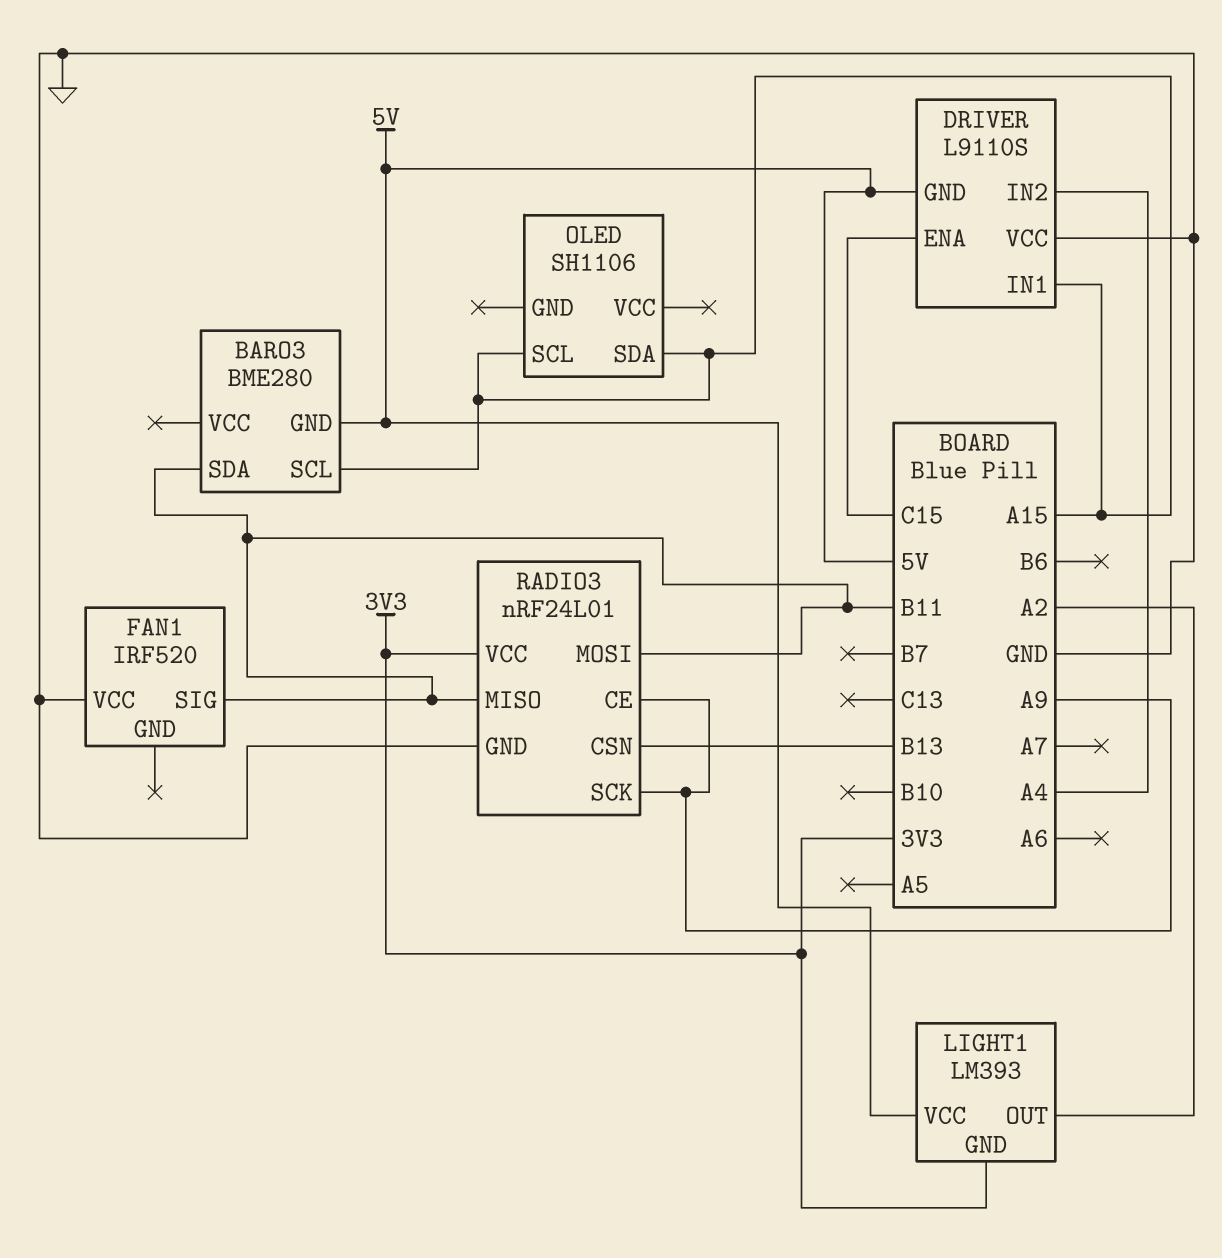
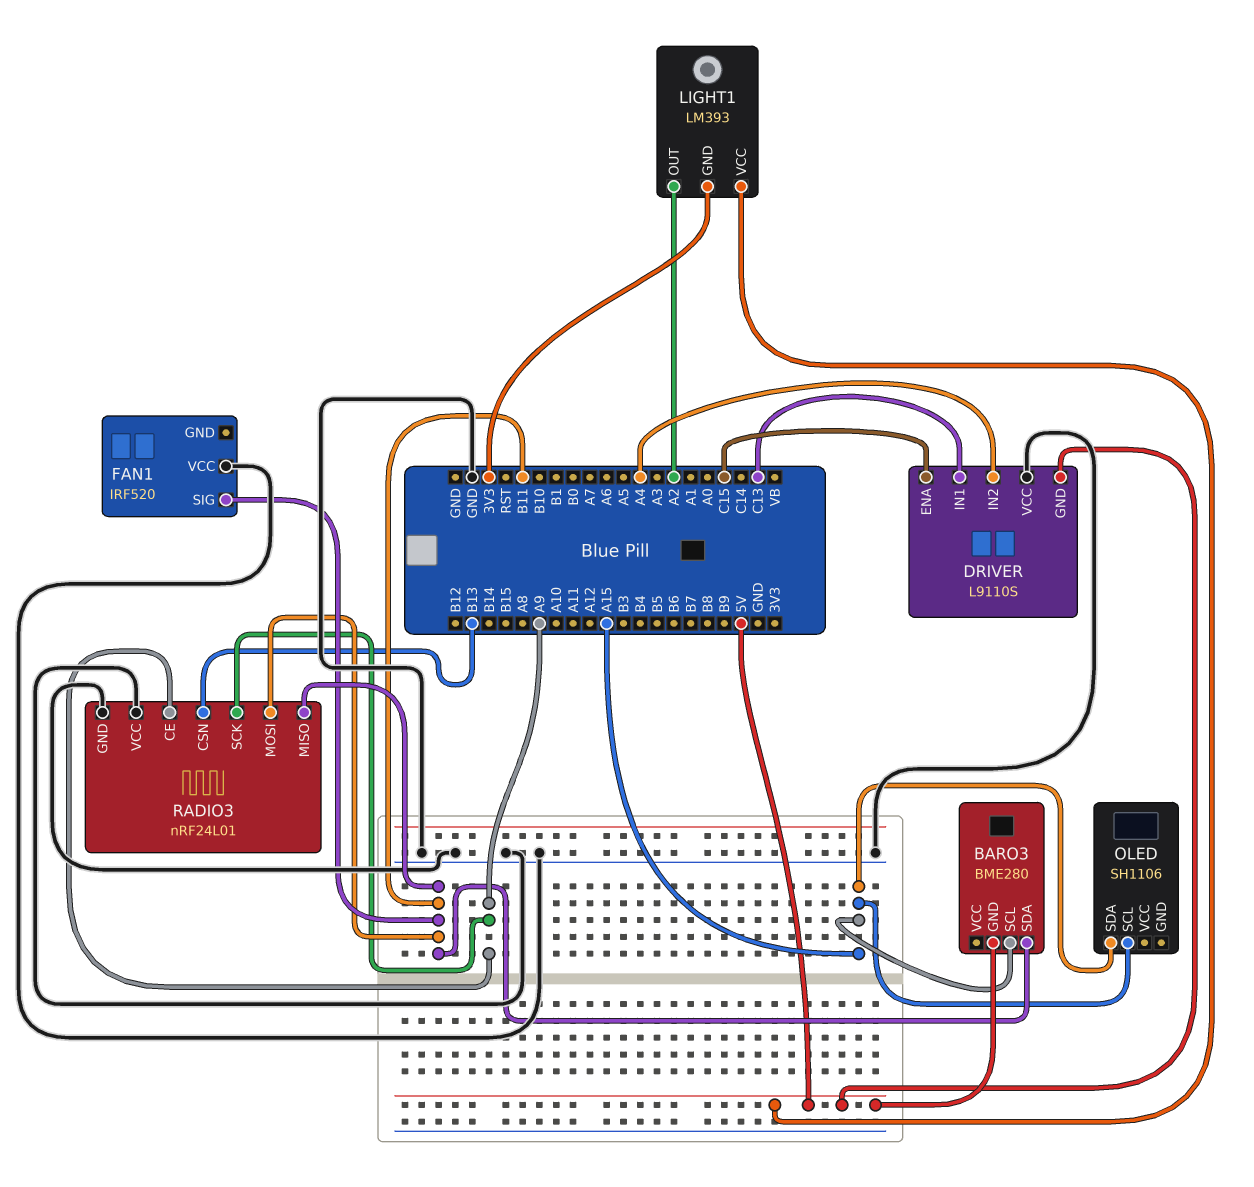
DRIVER pin IN1: A15 -> C13
RADIO3 pin VCC: 3V3 -> GND

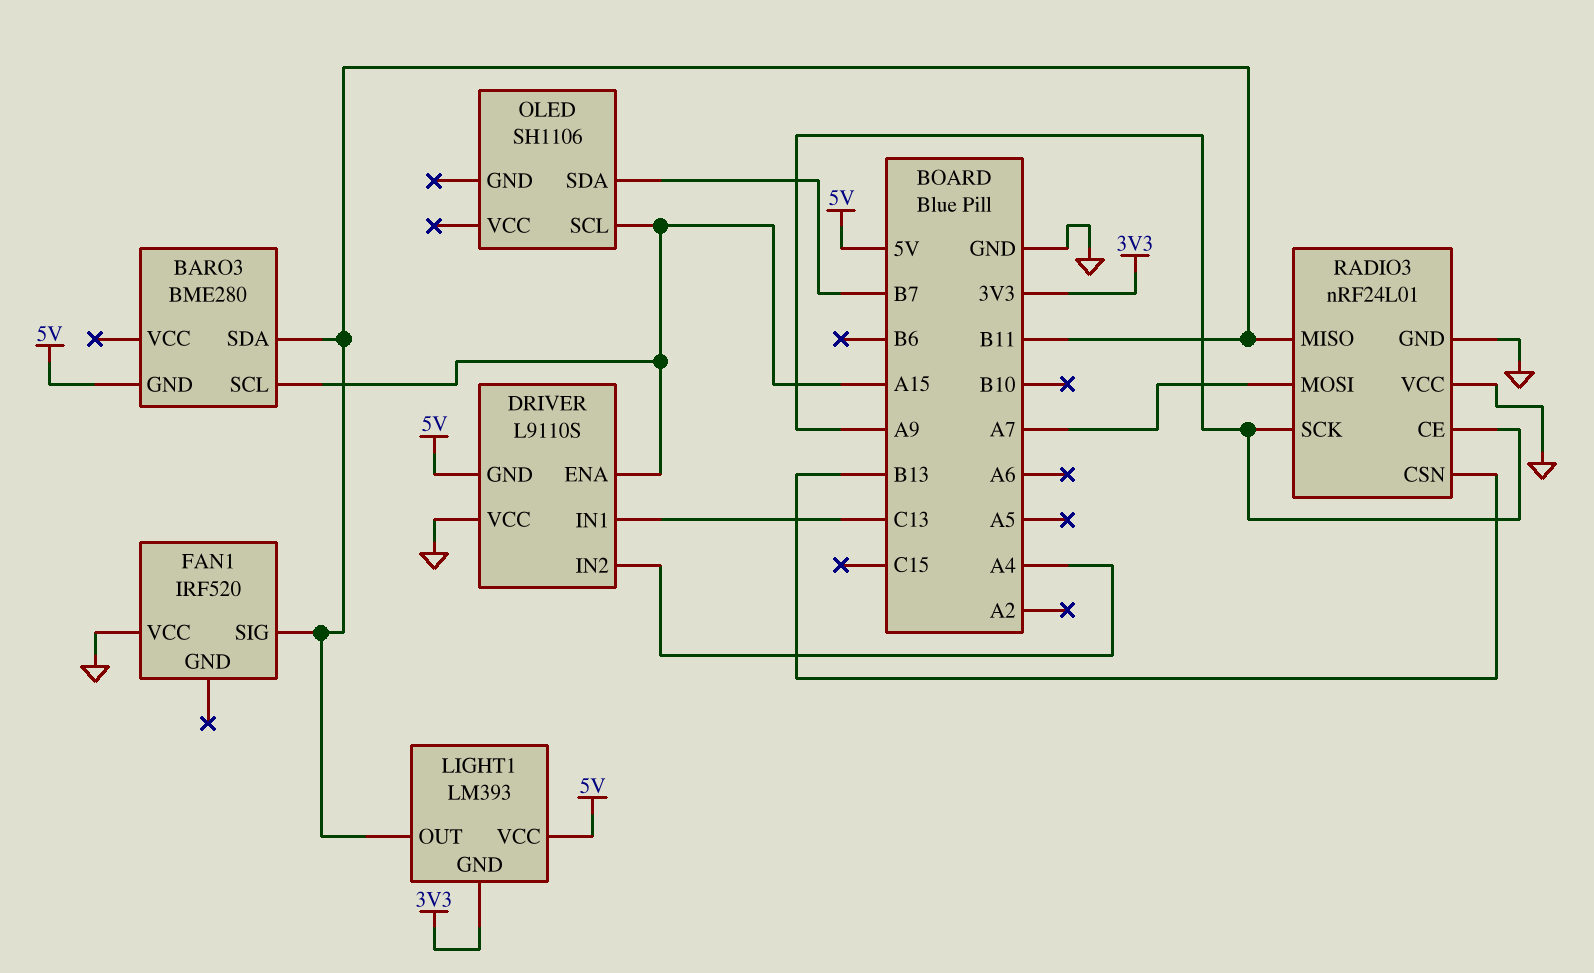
DRIVER pin ENA: C15 -> A15
LIGHT1 pin OUT: A2 -> B11
OLED pin SDA: A15 -> B7
RADIO3 pin MOSI: B11 -> A7

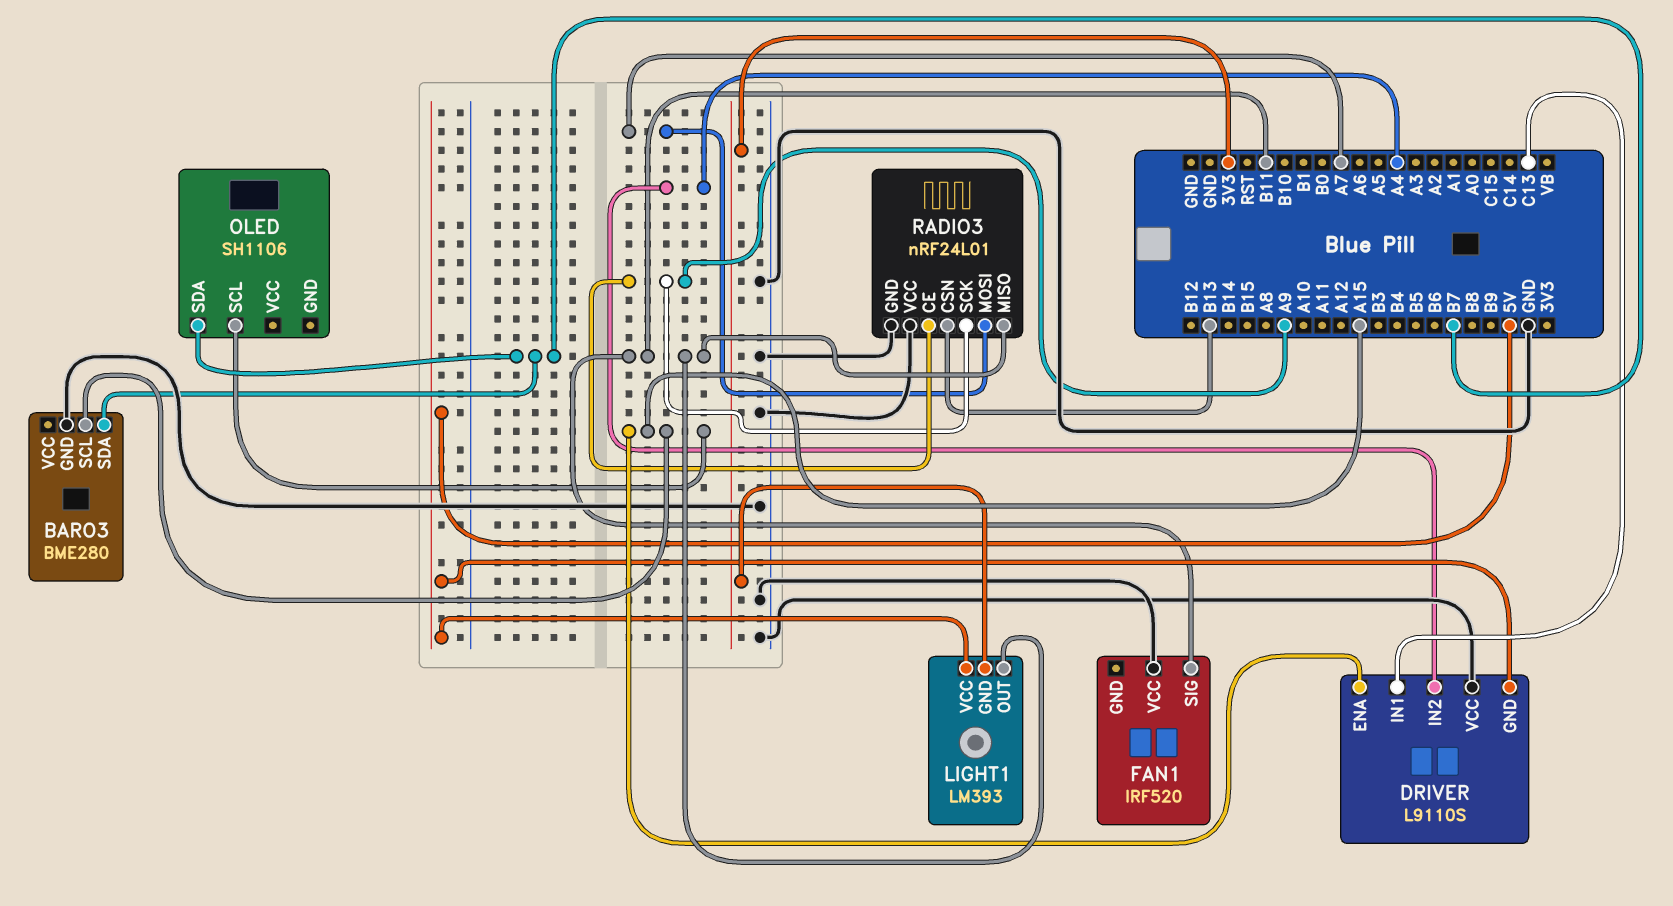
BARO3 pin GND: 5V -> GND
BARO3 pin SDA: B11 -> B7

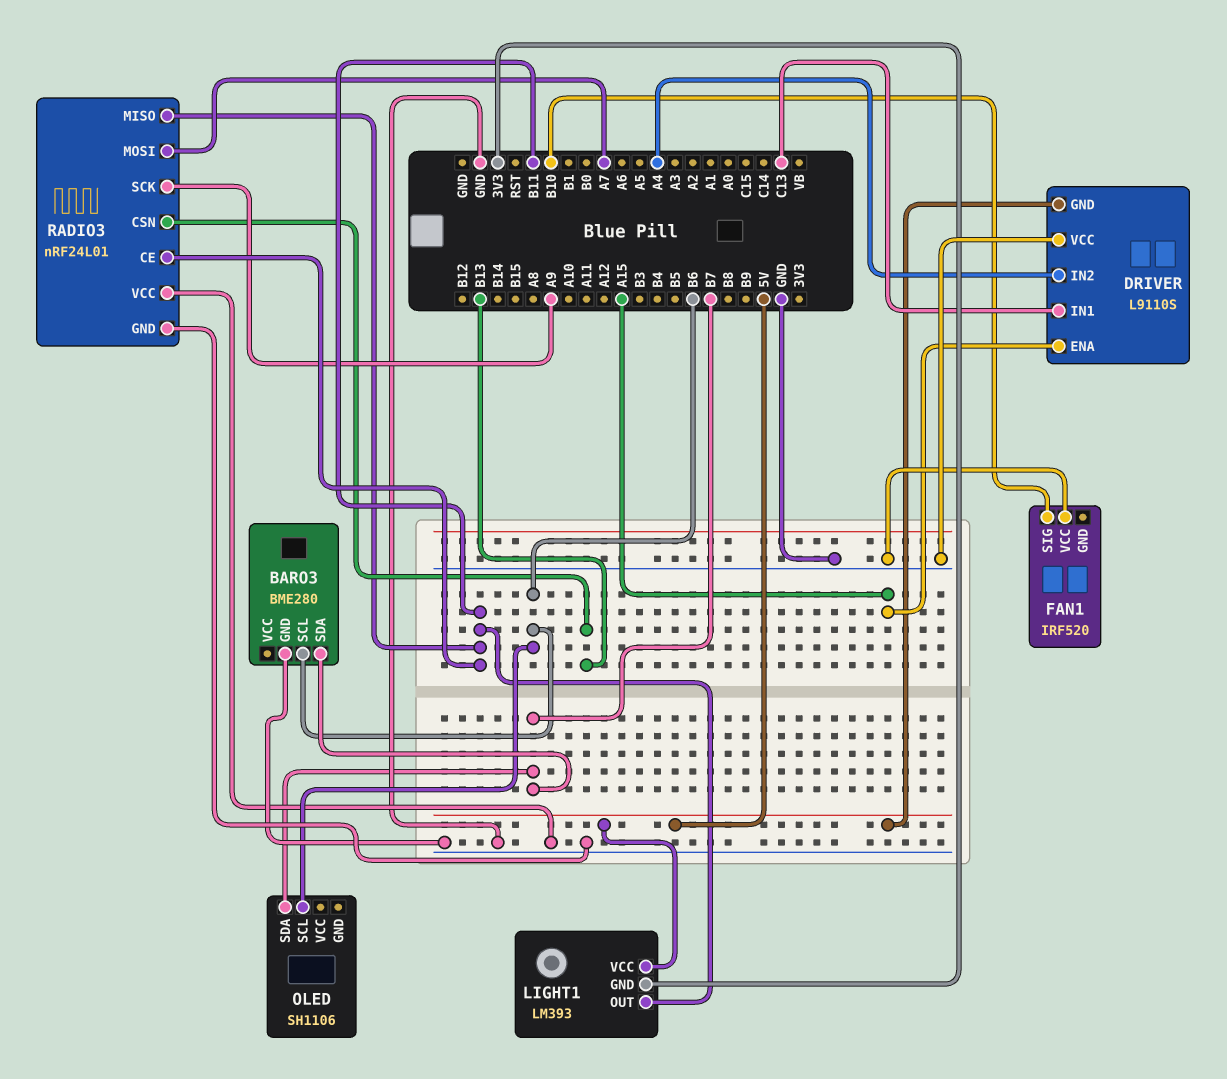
BARO3 pin SCL: A15 -> B6
FAN1 pin SIG: B11 -> B10
OLED pin SCL: A15 -> B6
RADIO3 pin CE: A9 -> B11

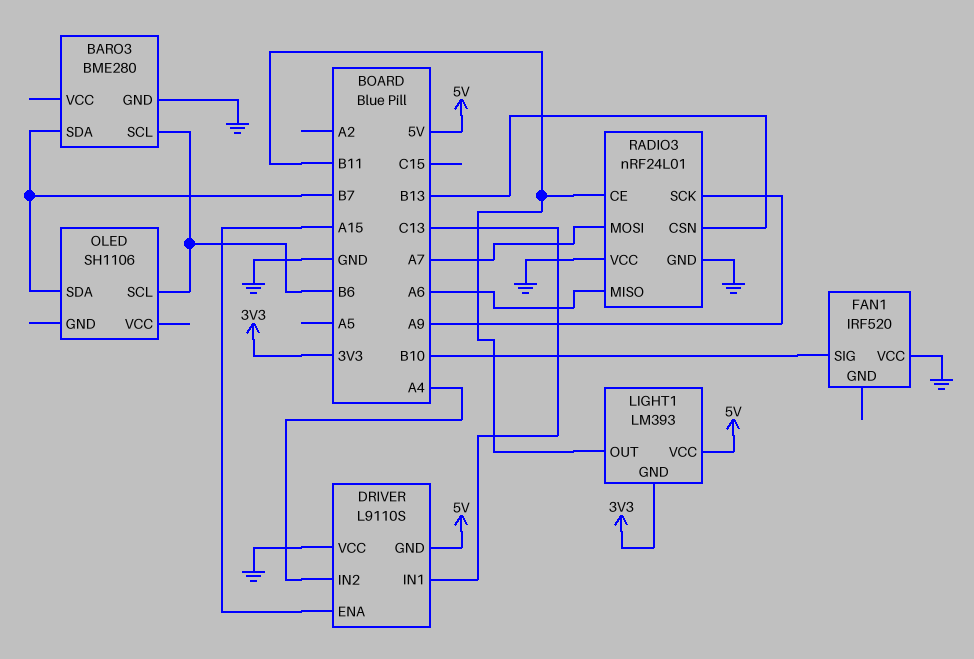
RADIO3 pin MISO: B11 -> A6

